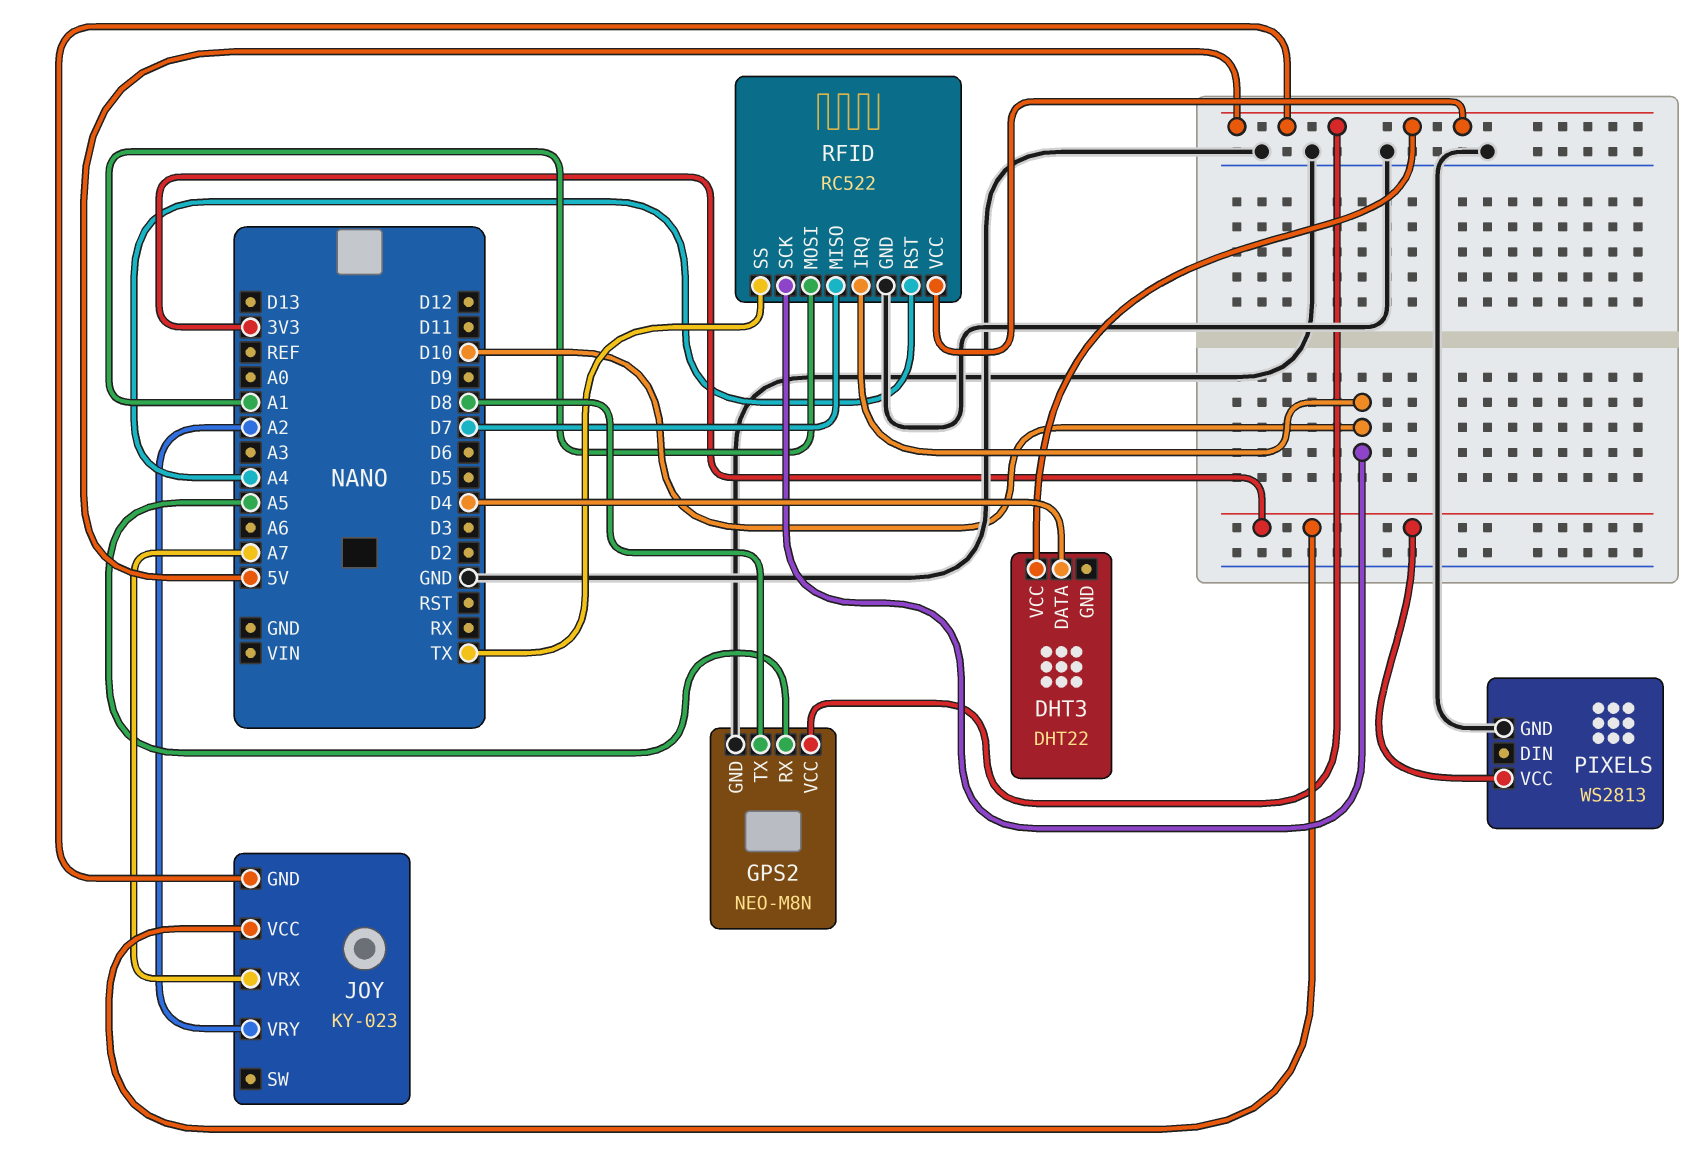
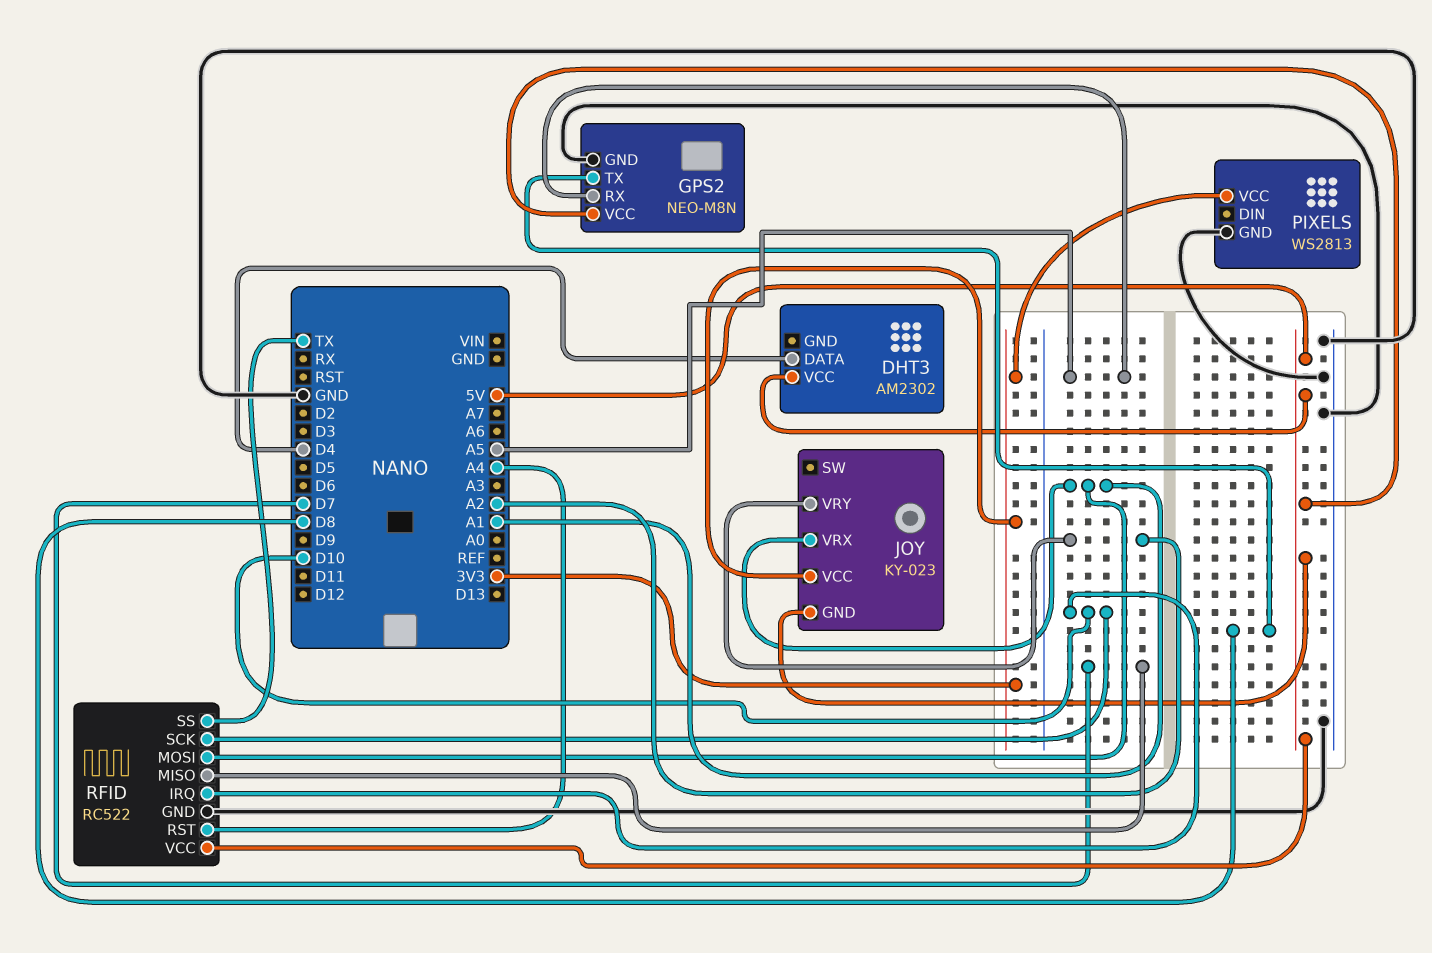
DHT3: DHT22 -> AM2302
JOY pin VRX: A7 -> A1

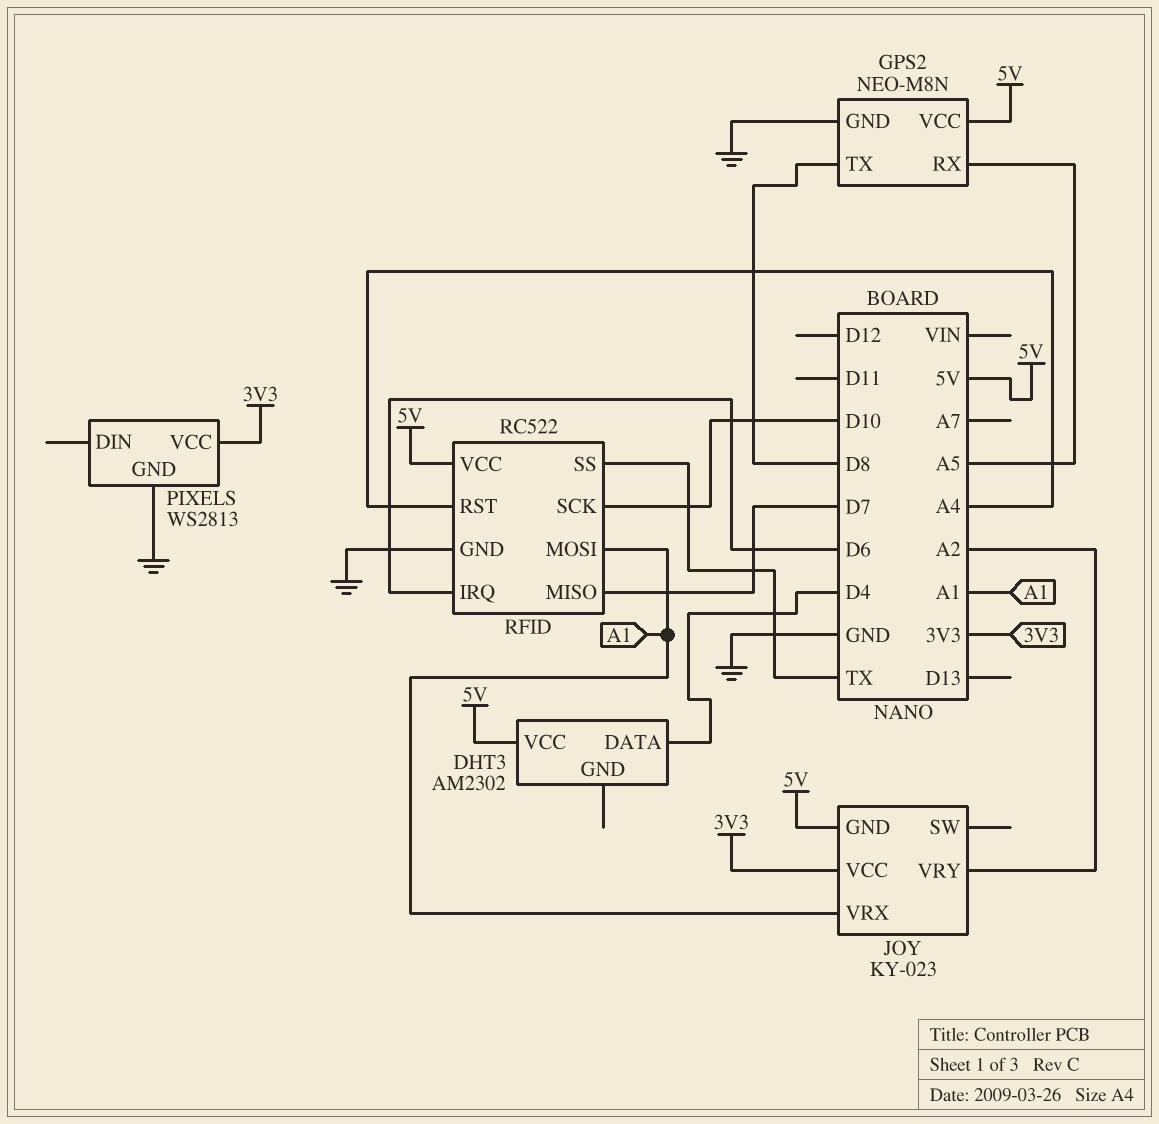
RFID pin IRQ: D10 -> D6

